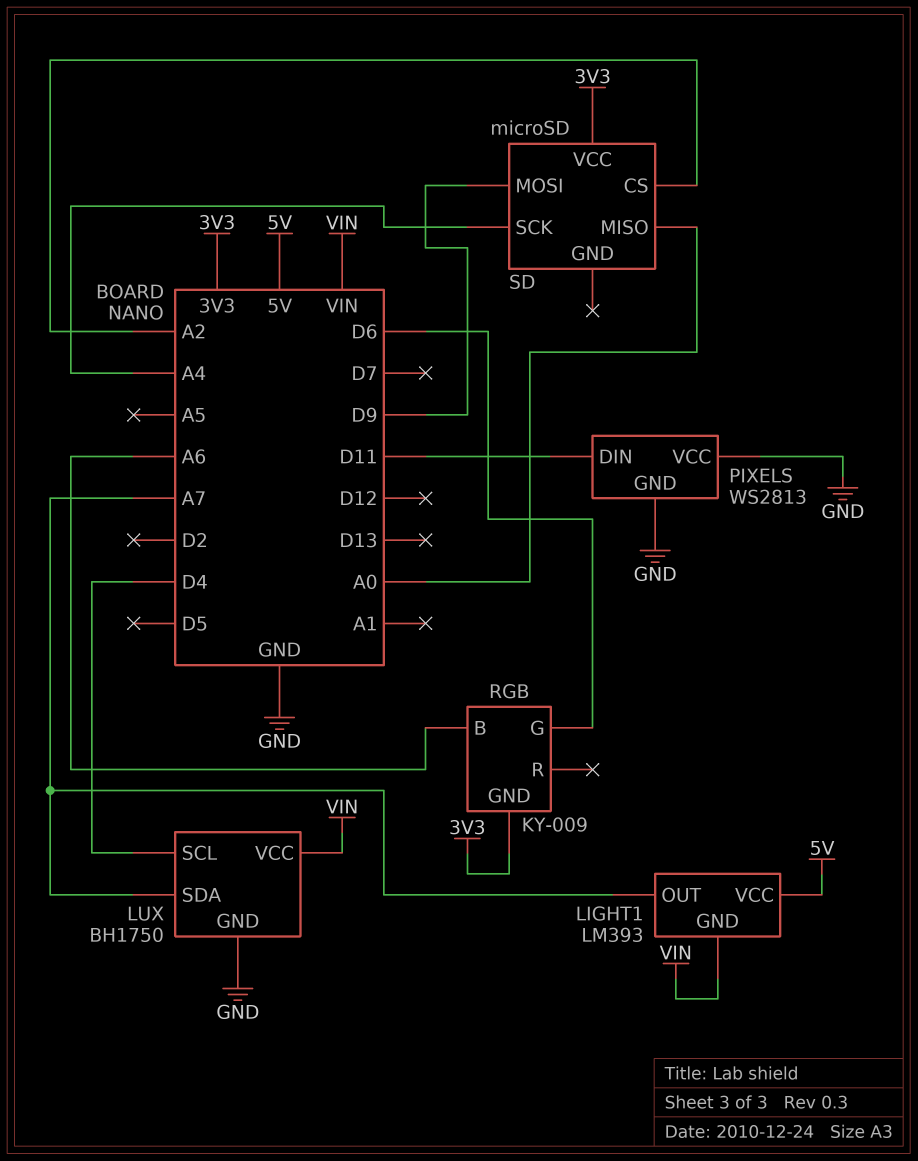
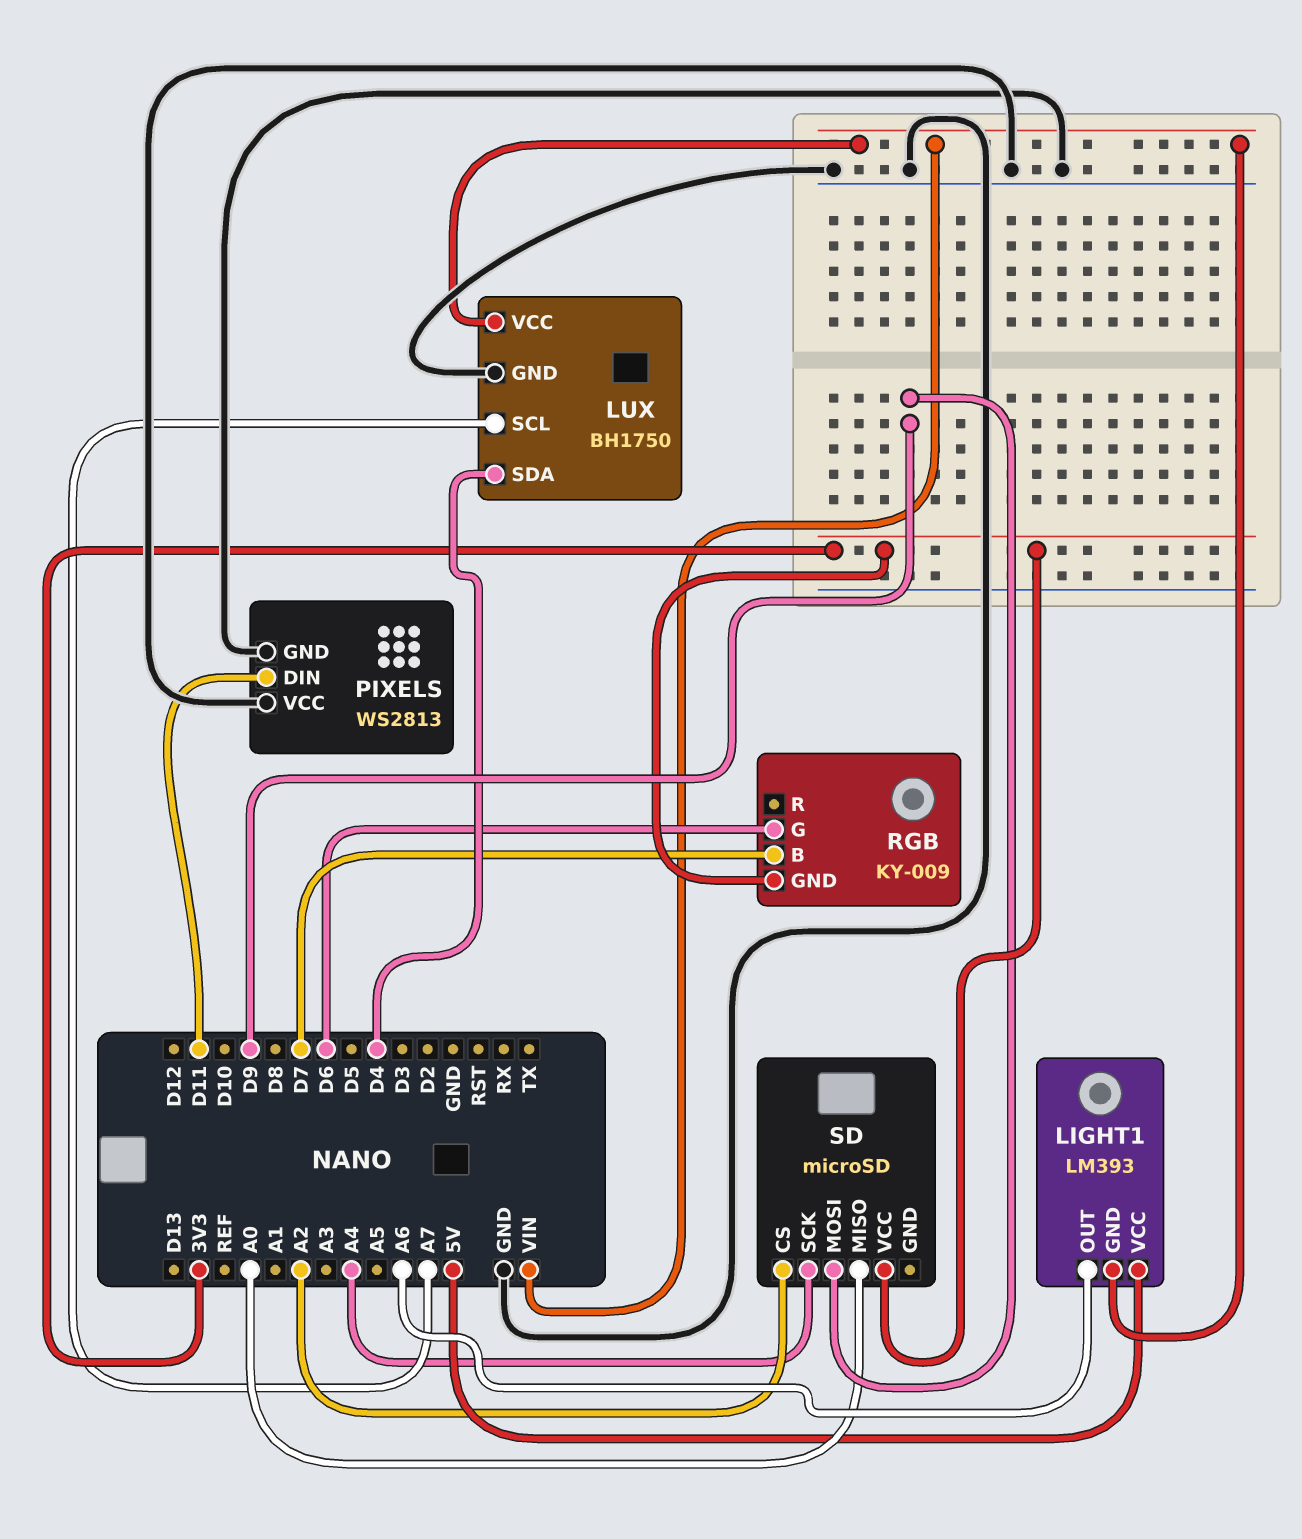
LIGHT1 pin OUT: A7 -> A6
LUX pin SCL: D4 -> A7
LUX pin SDA: A7 -> D4
RGB pin B: A6 -> D7

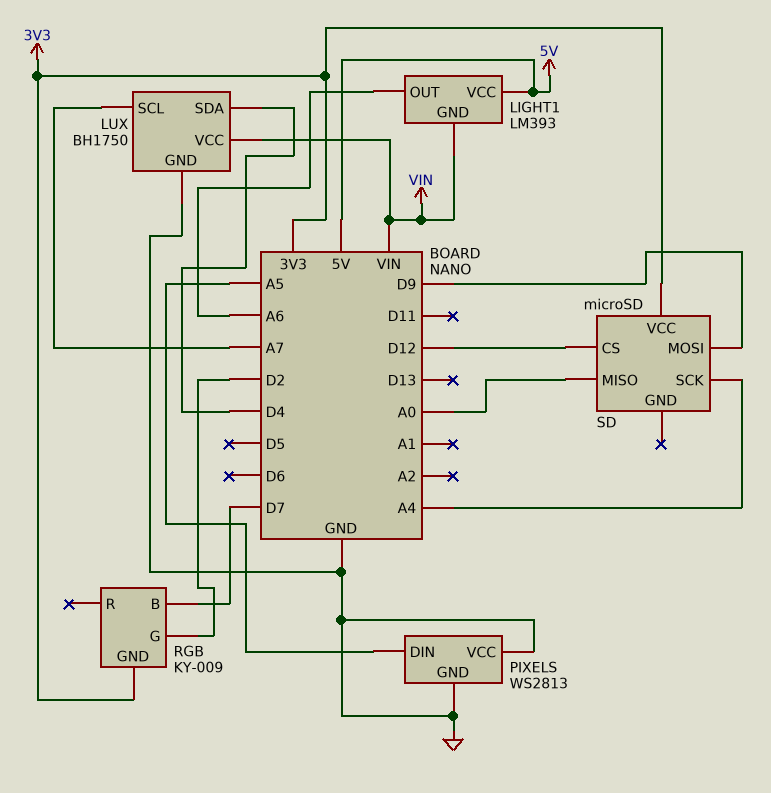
PIXELS pin DIN: D11 -> A5
RGB pin G: D6 -> D2
SD pin CS: A2 -> D12

